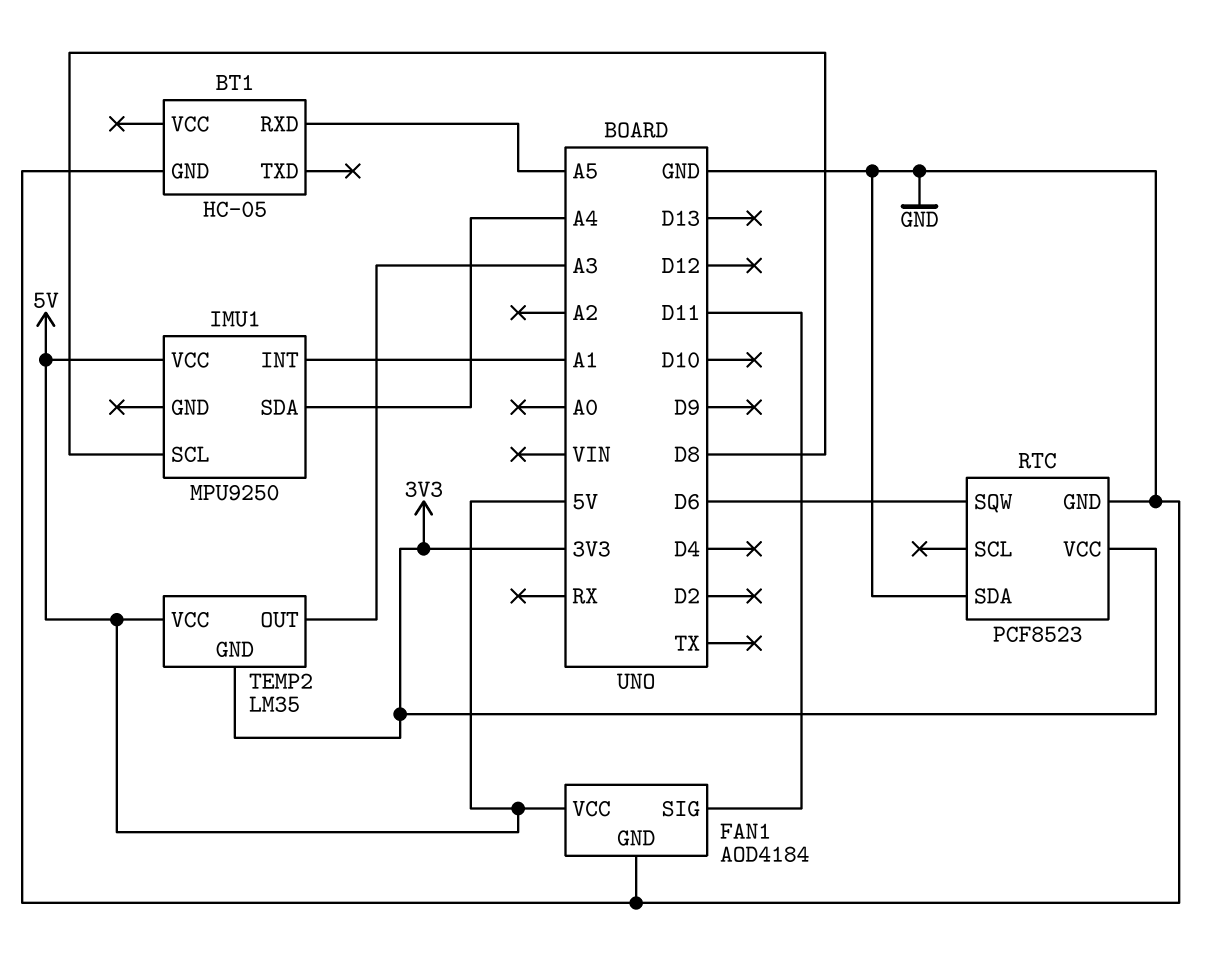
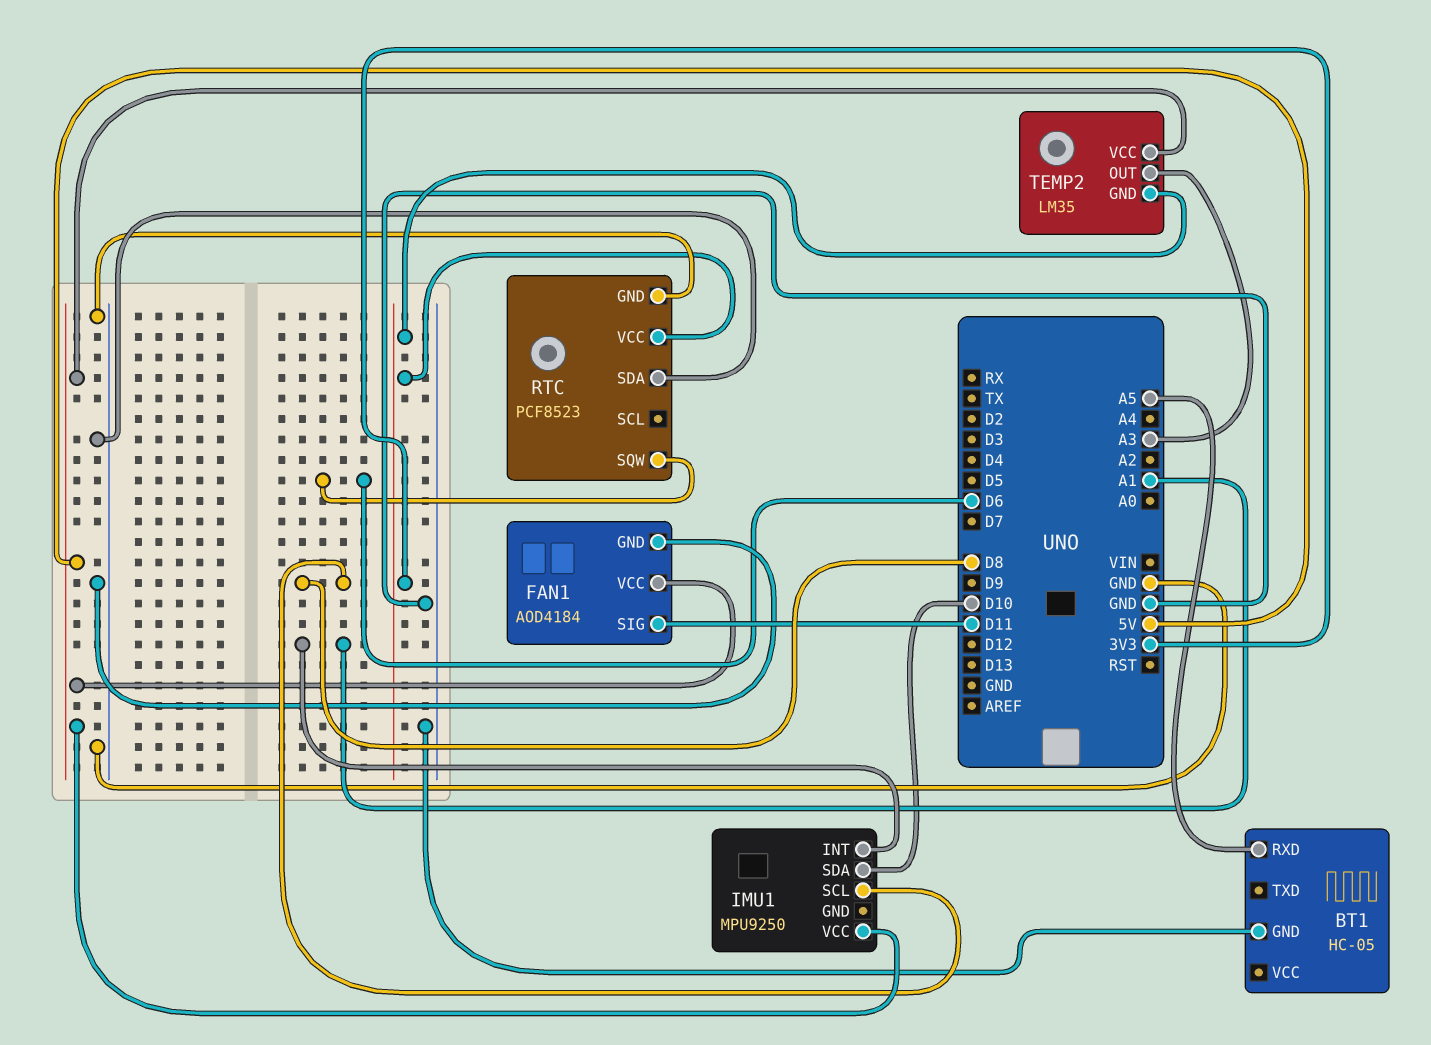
IMU1 pin SDA: A4 -> D10

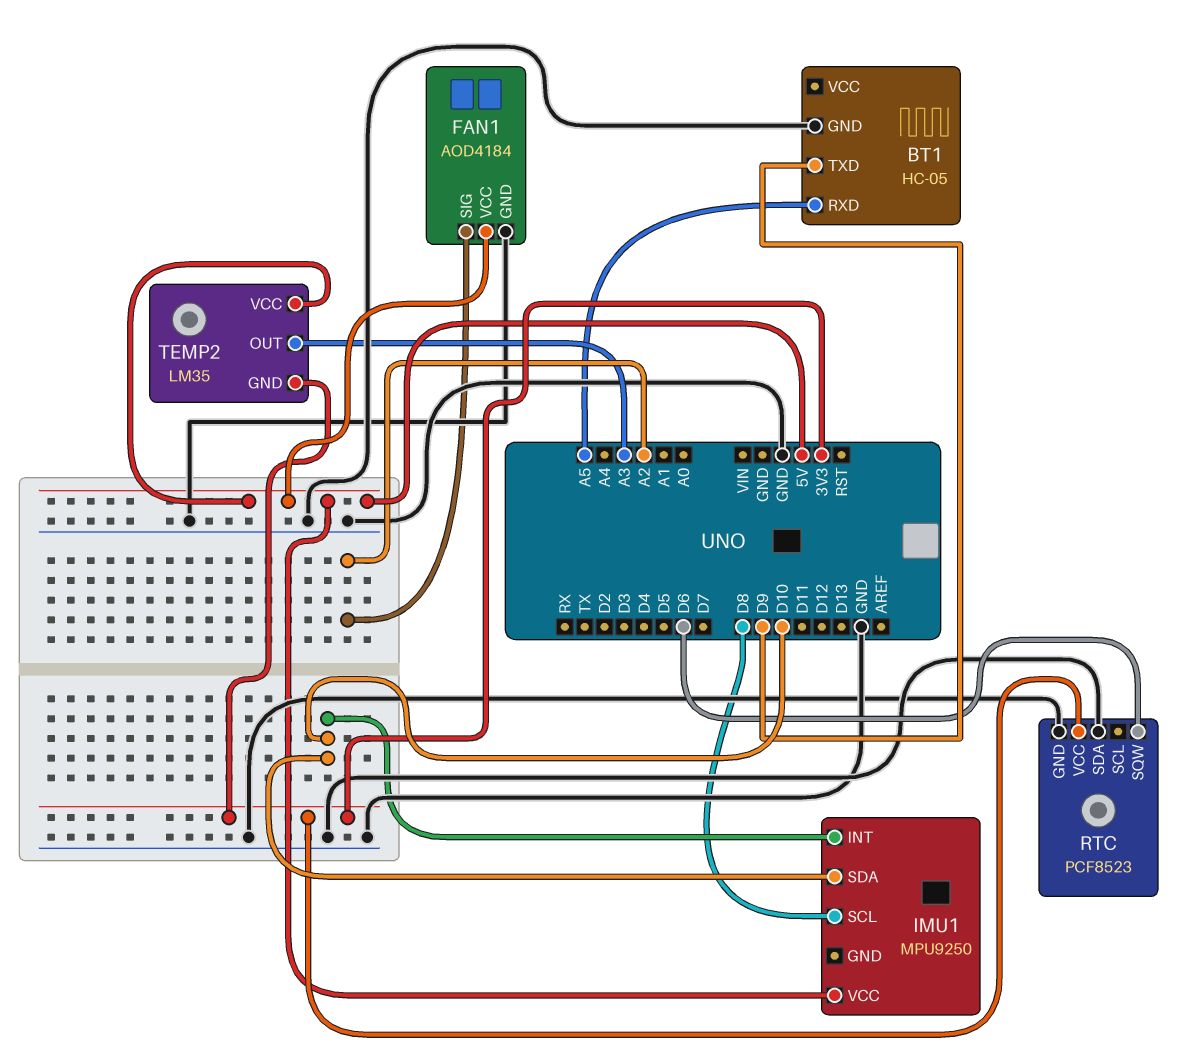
BT1 pin TXD: none -> D9
FAN1 pin SIG: D11 -> A2
IMU1 pin INT: A1 -> D10

